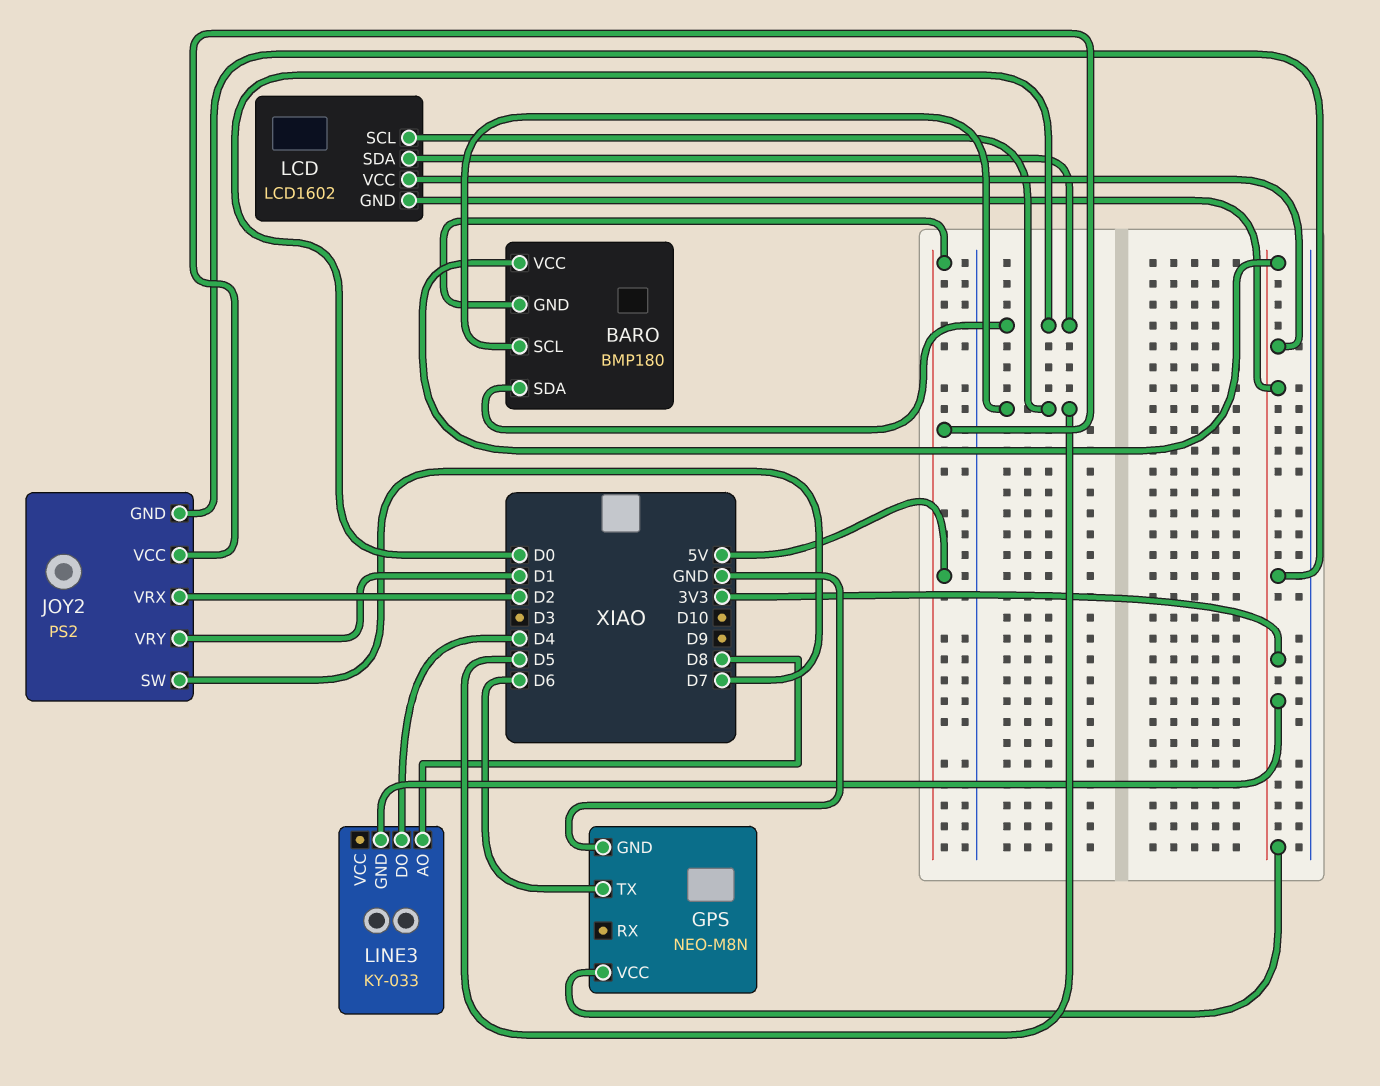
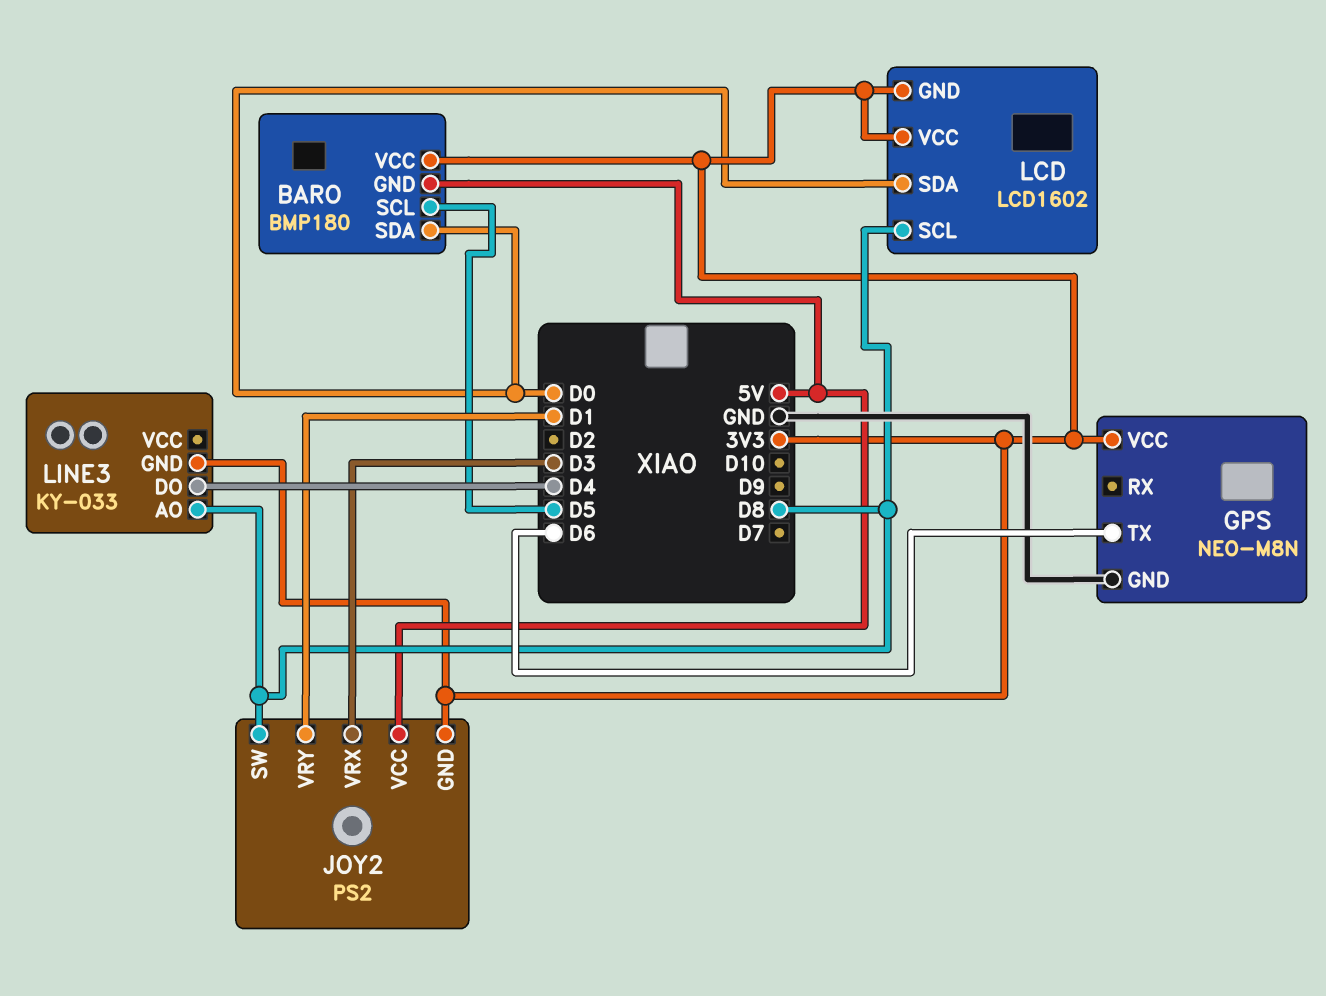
JOY2 pin SW: D7 -> D8
JOY2 pin VRX: D2 -> D3
LCD pin SCL: D5 -> D8

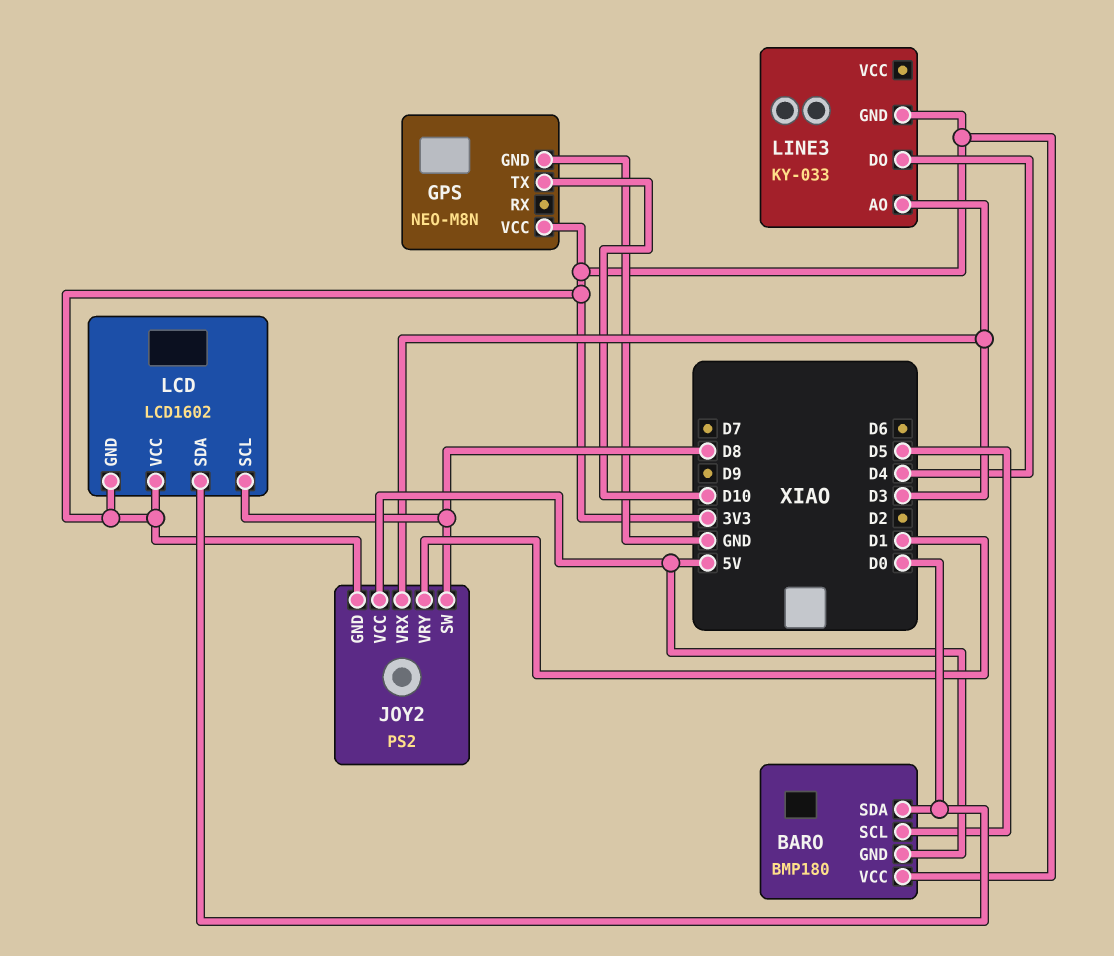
GPS pin TX: D6 -> D10
LINE3 pin AO: D8 -> D3

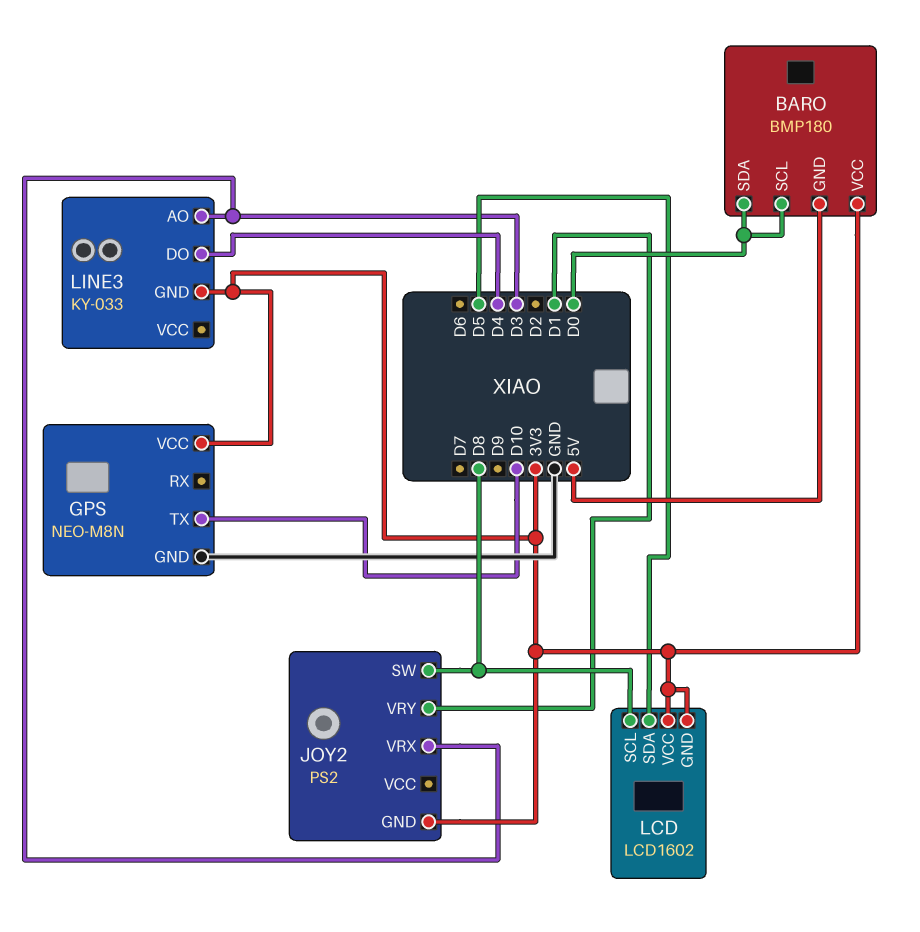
BARO pin SCL: D5 -> D0
JOY2 pin VCC: 5V -> none
LCD pin SDA: D0 -> D5

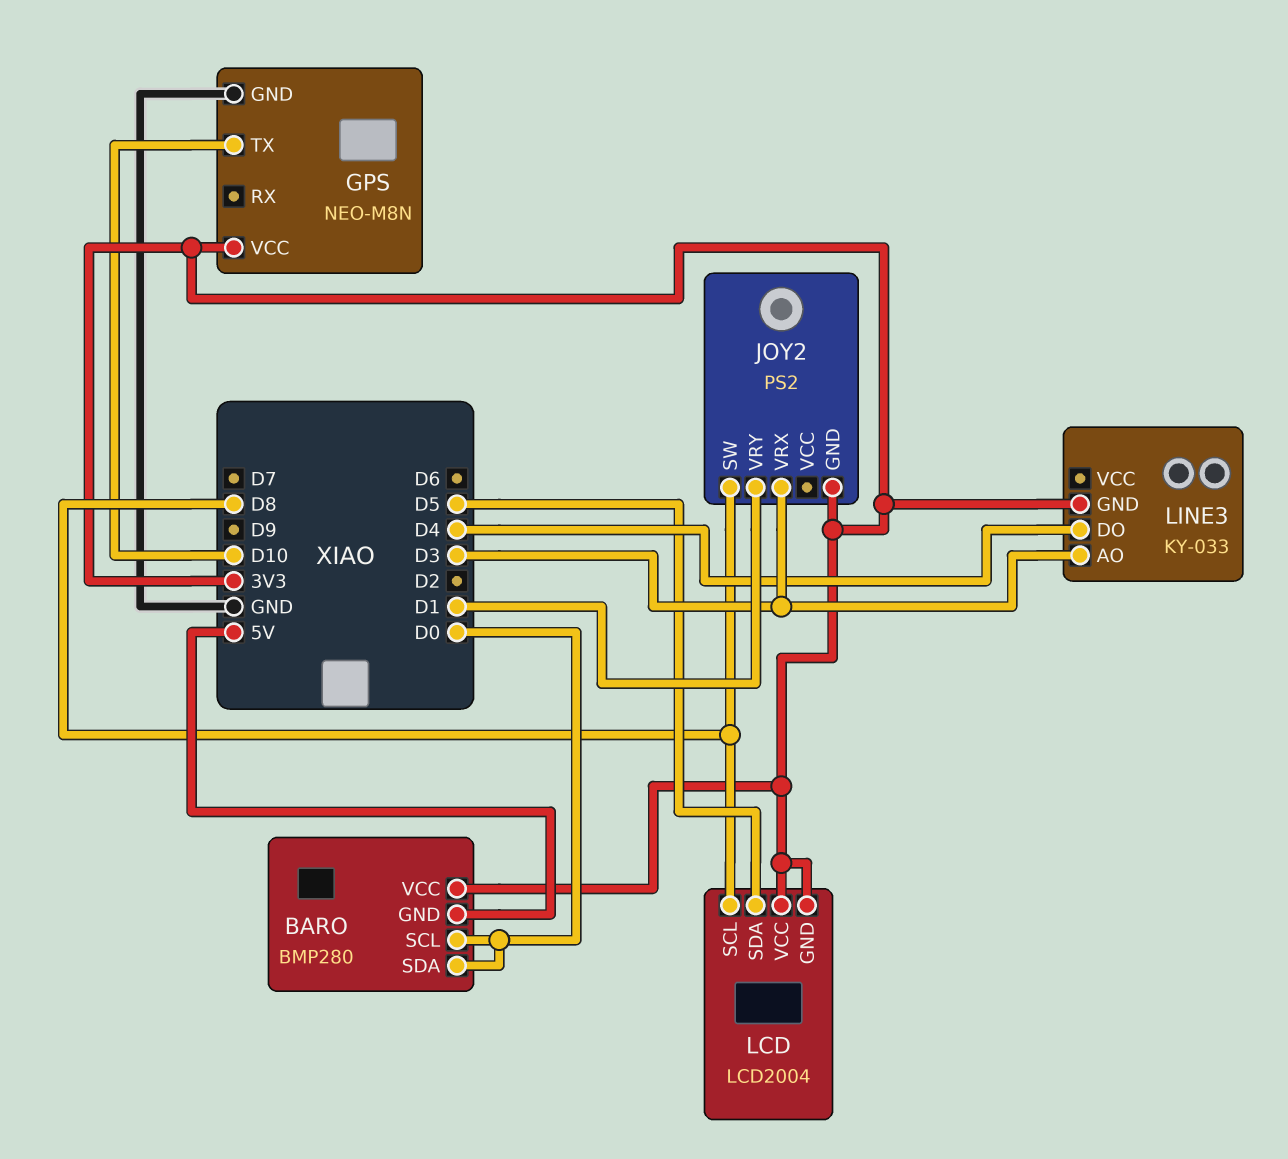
BARO: BMP180 -> BMP280
LCD: LCD1602 -> LCD2004

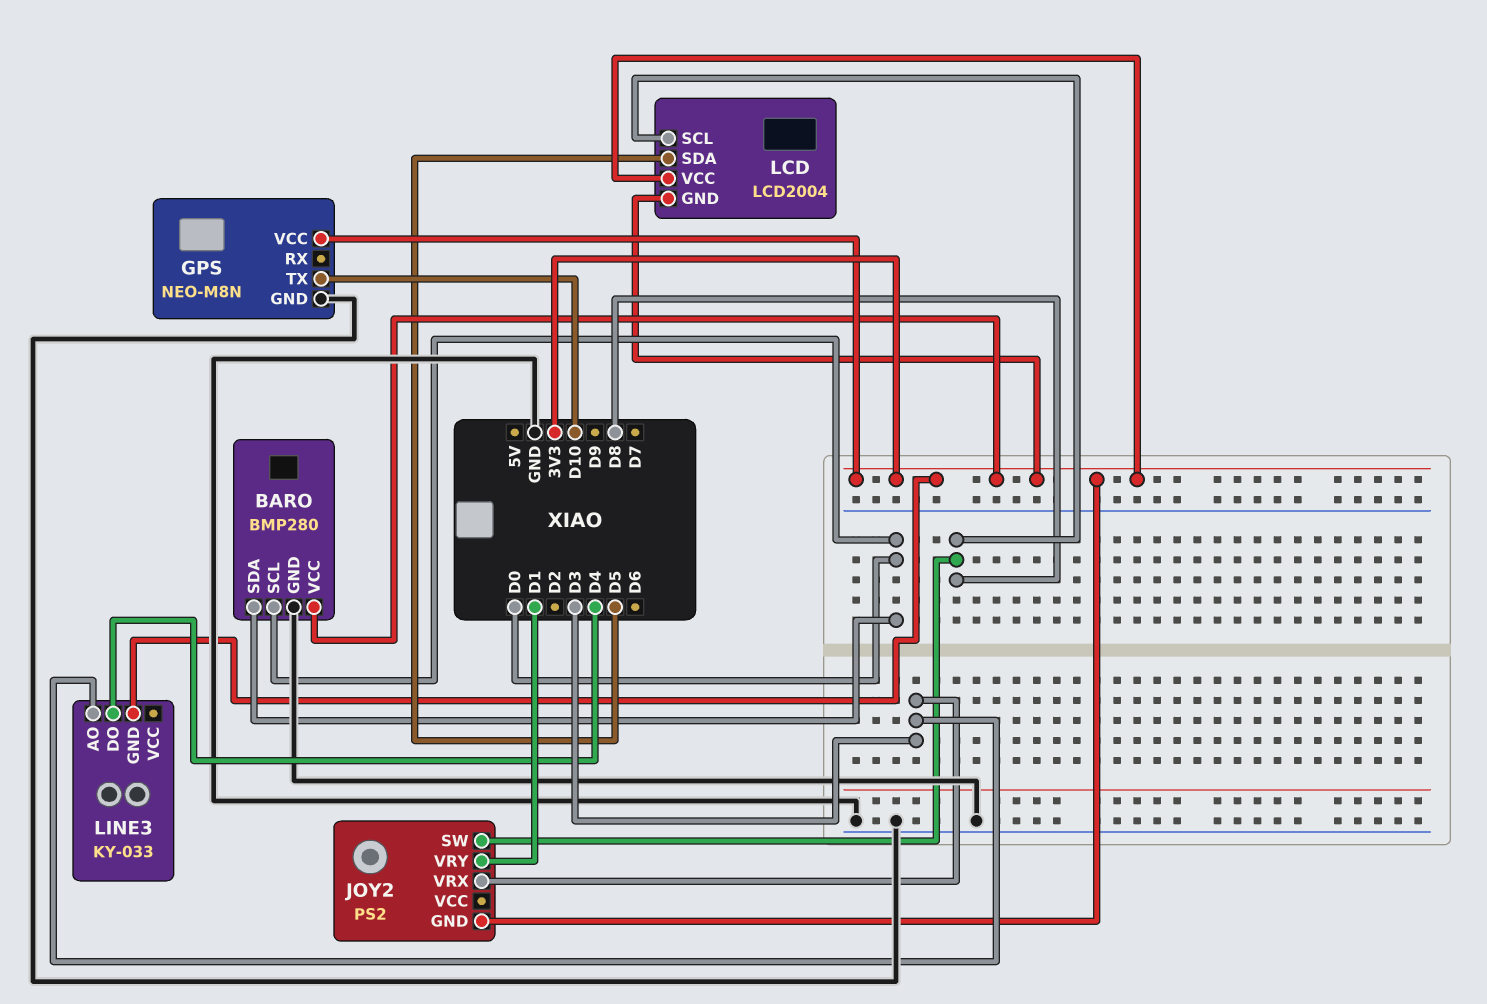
BARO pin GND: 5V -> GND

